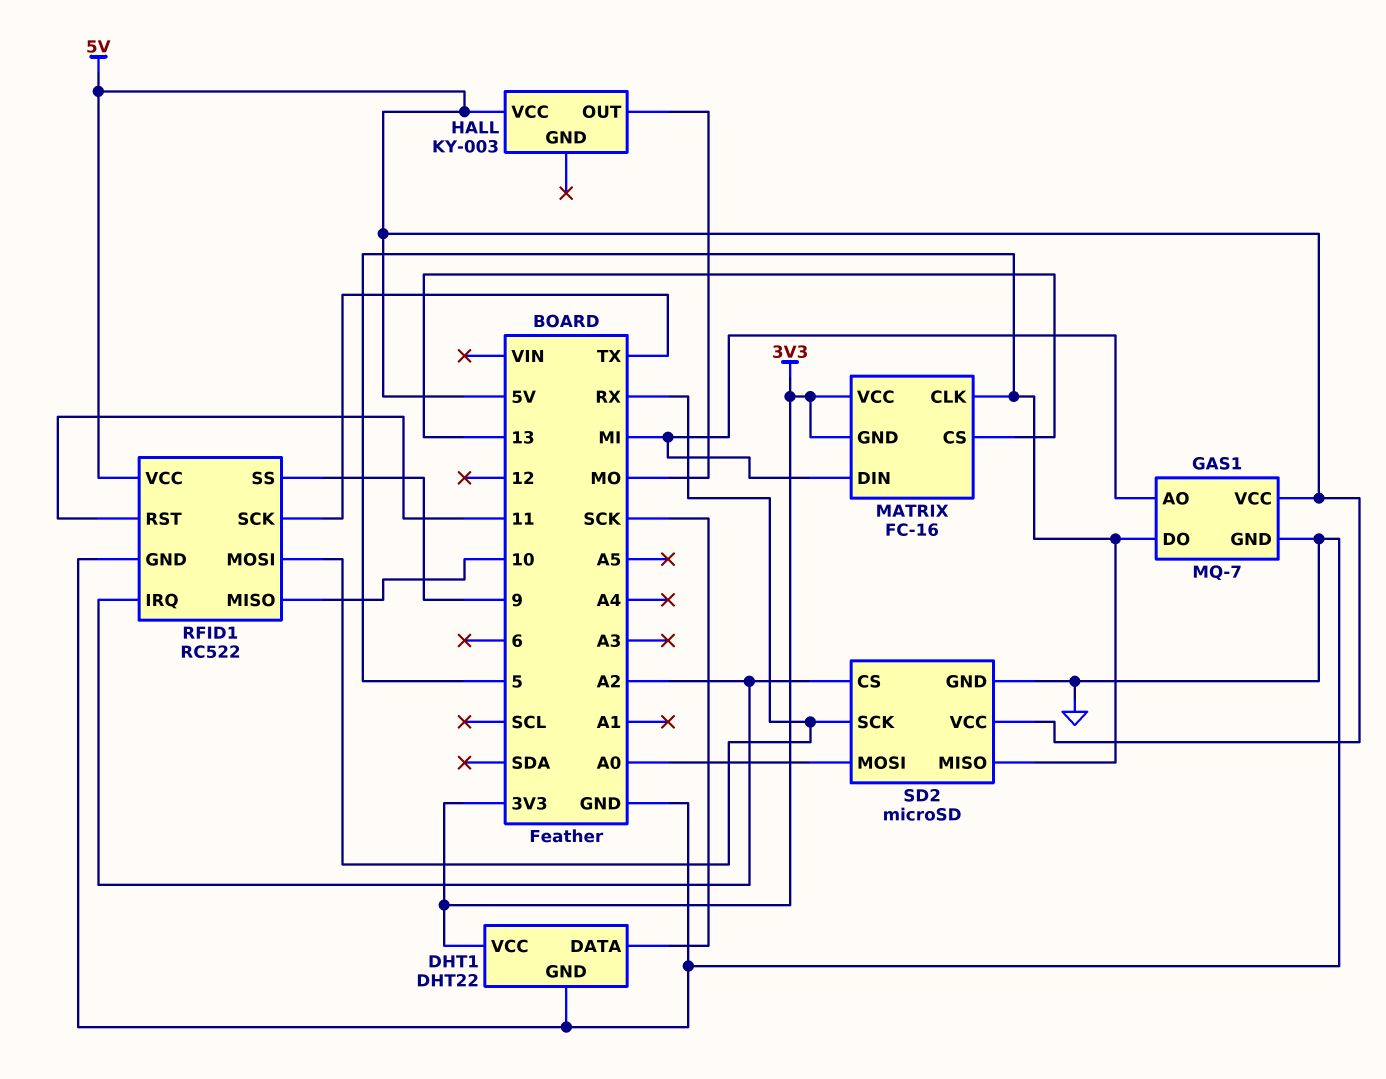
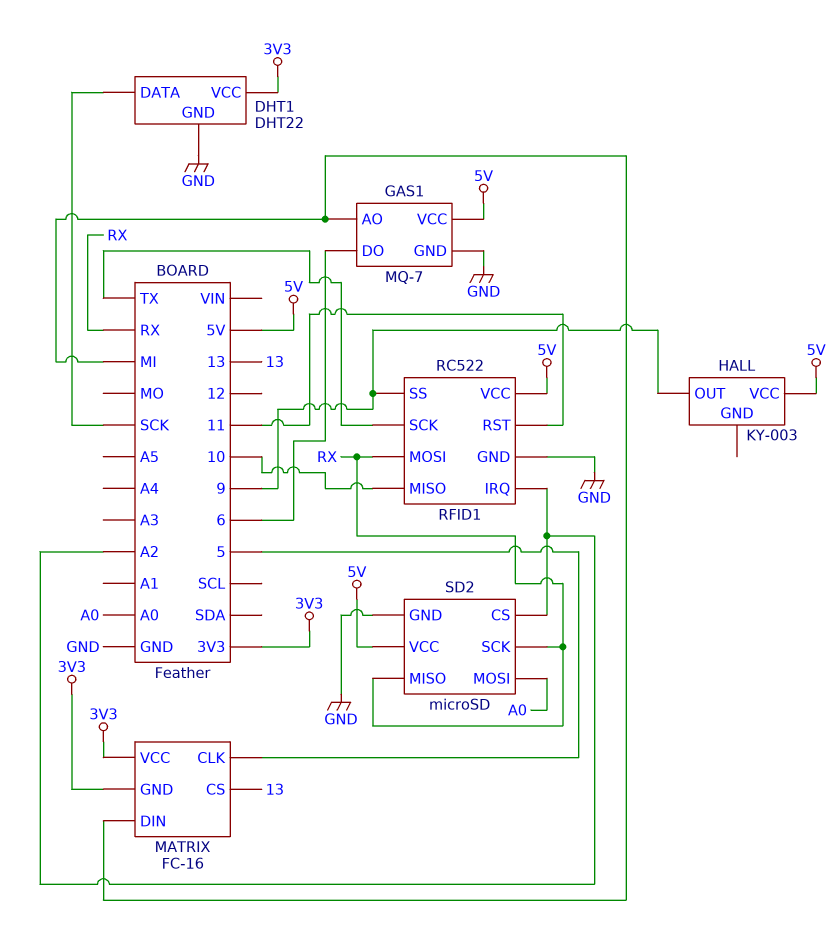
GAS1 pin DO: 5 -> 6
HALL pin OUT: MO -> 9
SD2 pin MISO: 5 -> RX

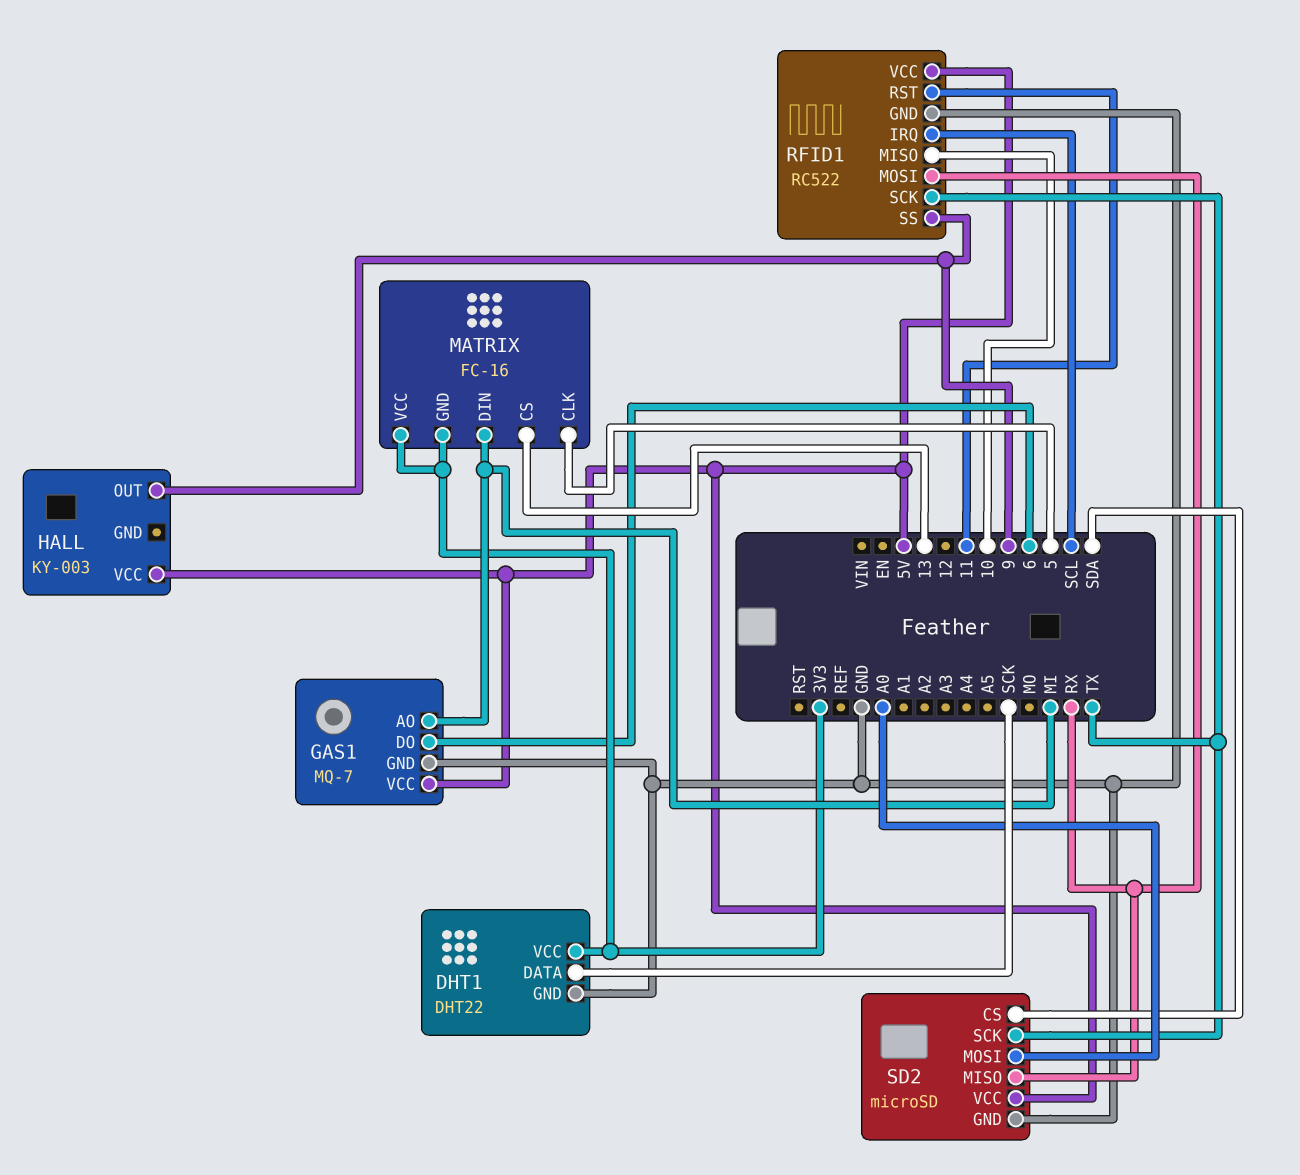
RFID1 pin IRQ: A2 -> SCL
SD2 pin CS: A2 -> SDA
SD2 pin SCK: RX -> TX

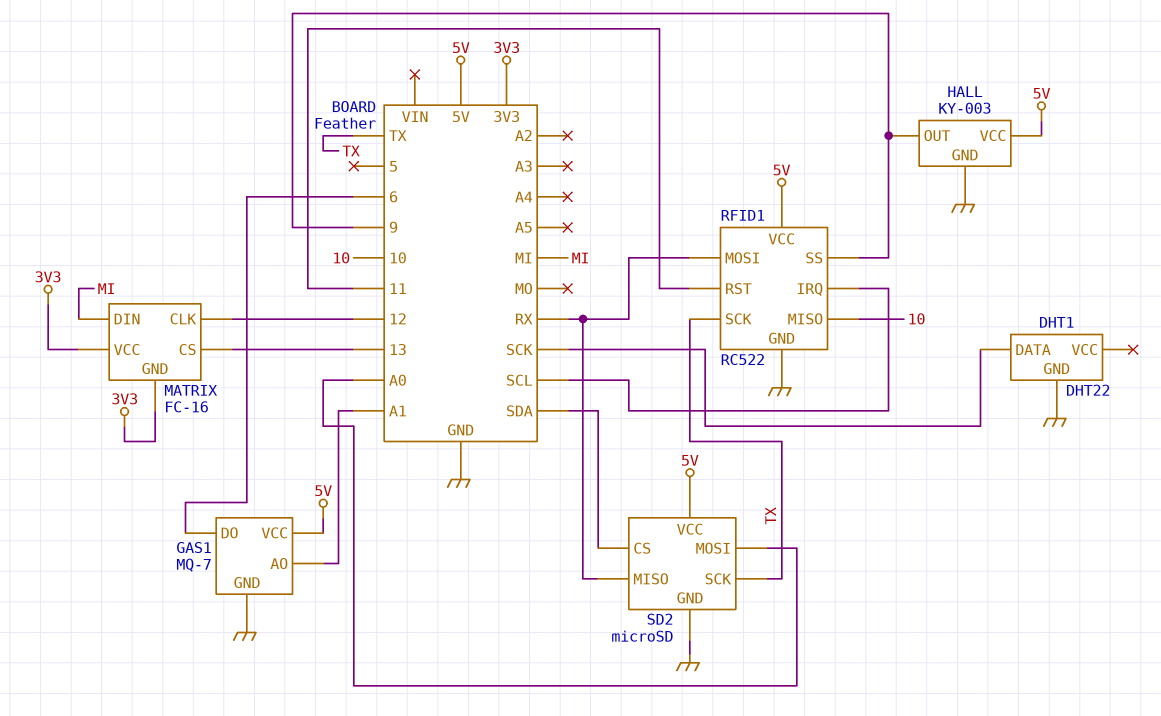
DHT1 pin VCC: 3V3 -> none
GAS1 pin AO: MI -> A1
HALL pin GND: none -> GND
MATRIX pin CLK: 5 -> 12

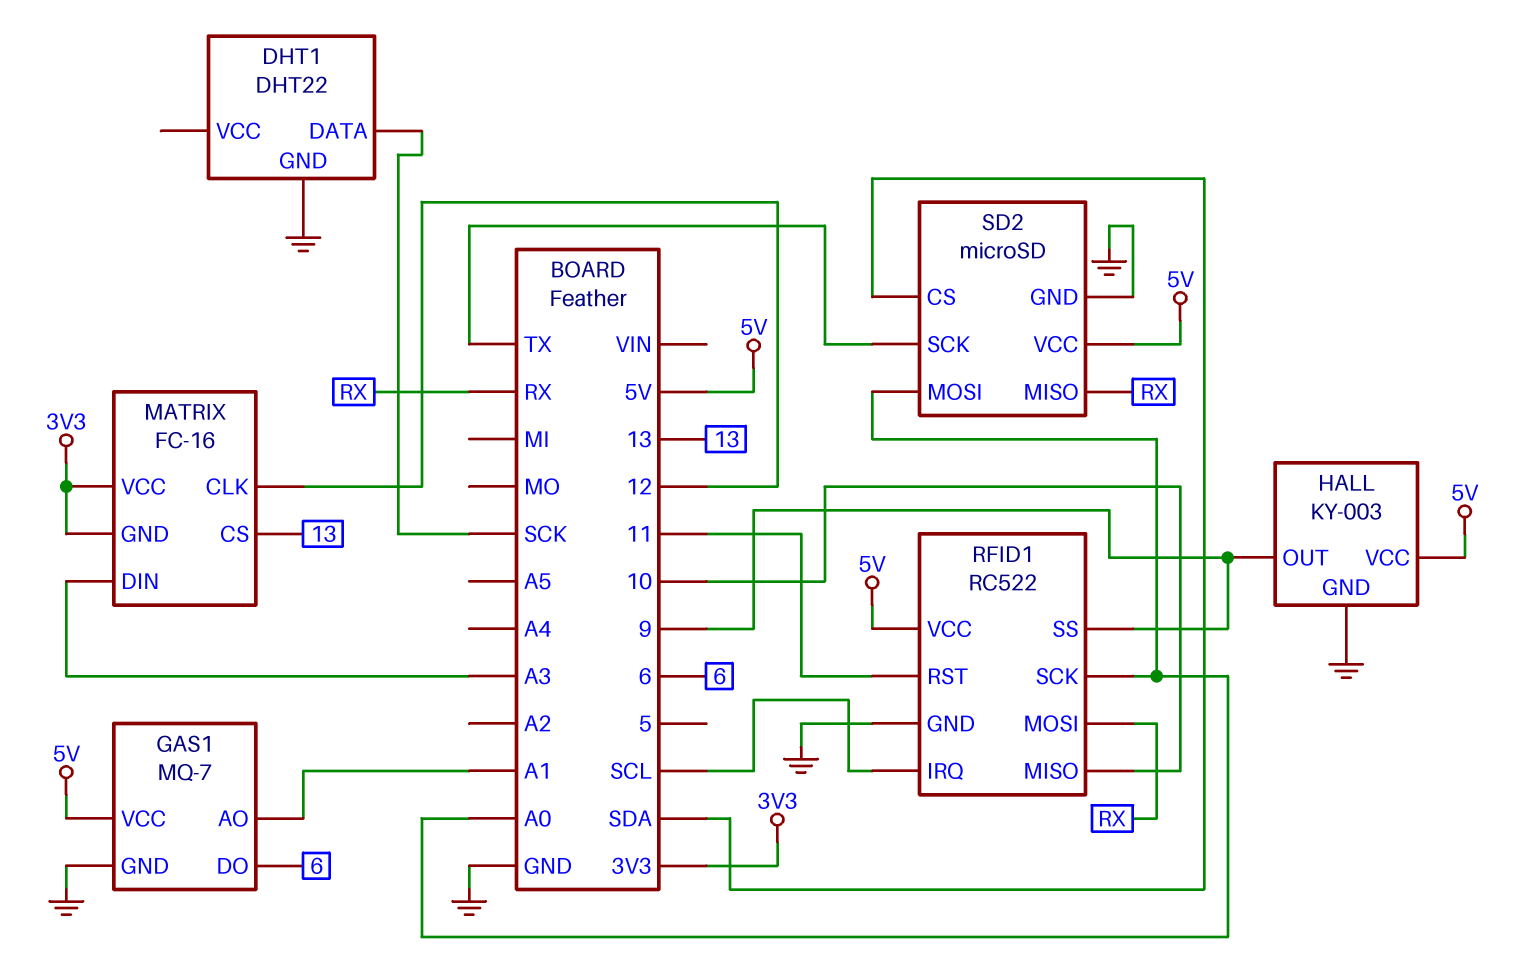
MATRIX pin DIN: MI -> A3
RFID1 pin SCK: TX -> A0

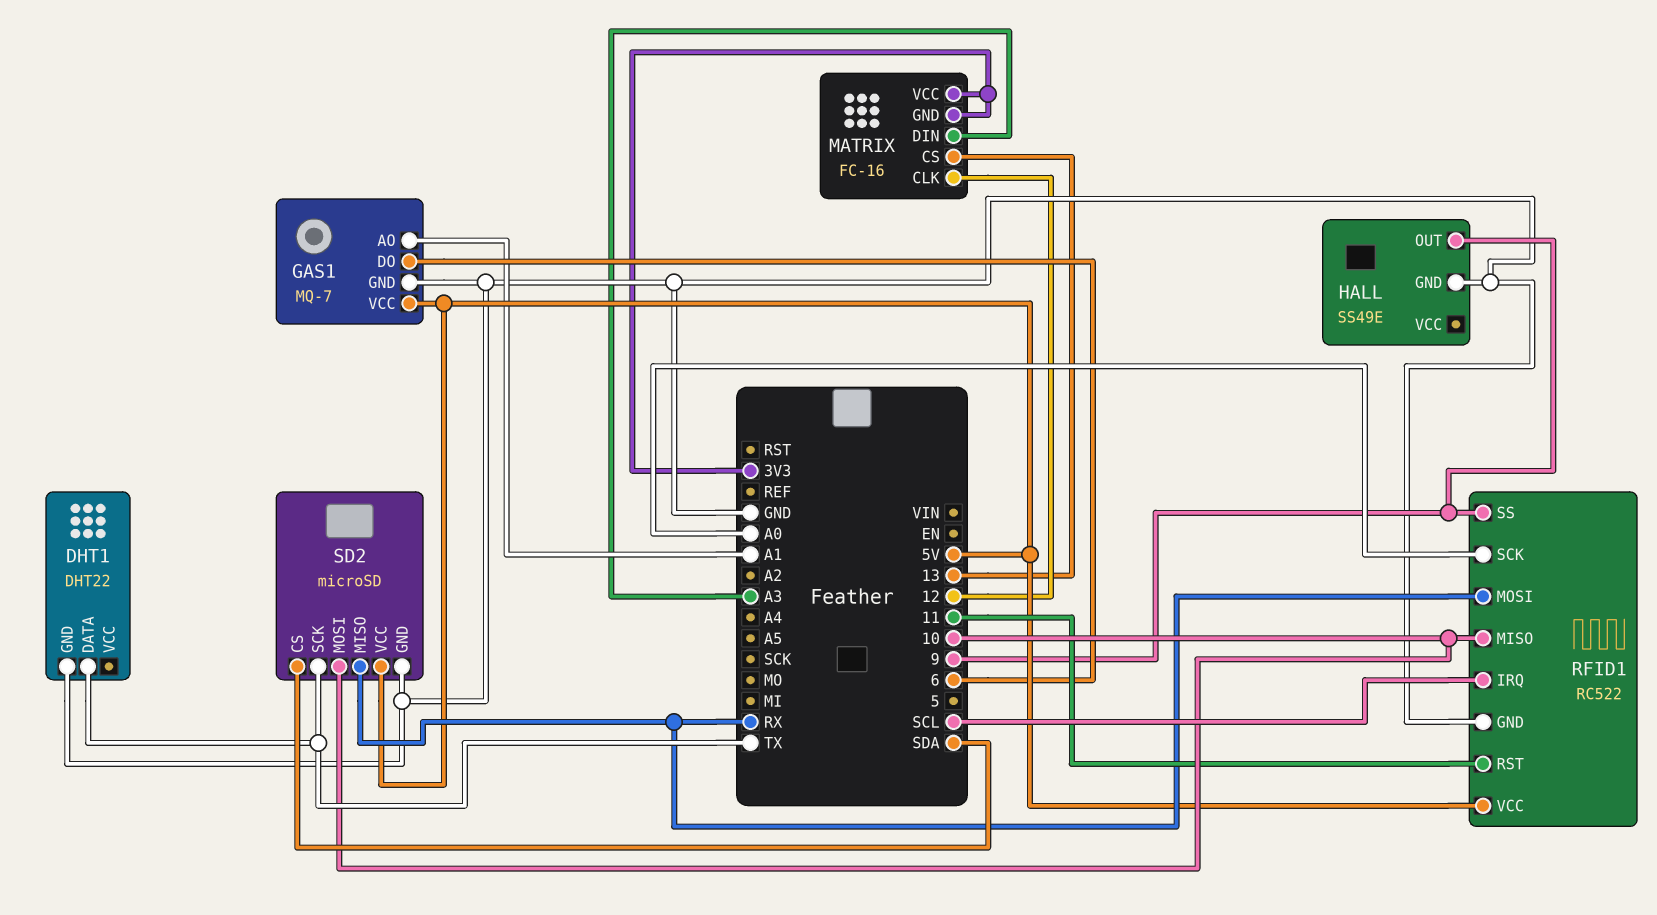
DHT1 pin DATA: SCK -> TX
HALL: KY-003 -> SS49E
HALL pin VCC: 5V -> none
SD2 pin MOSI: A0 -> 10

